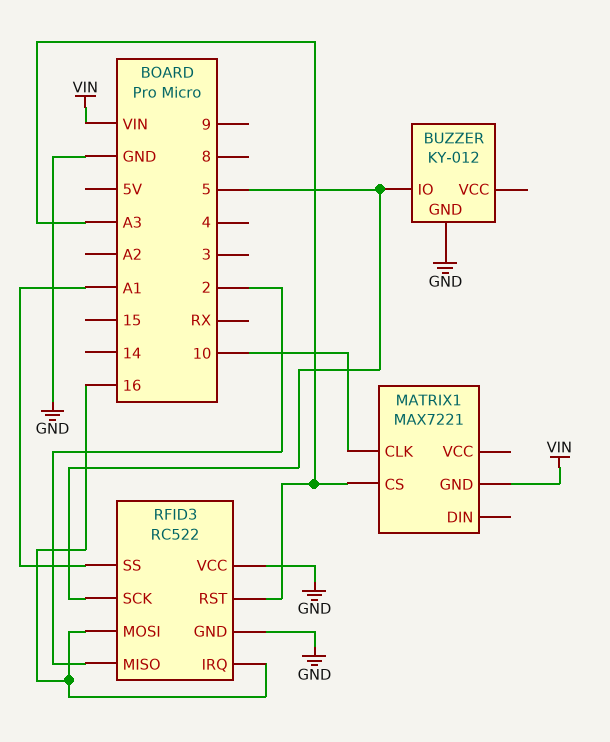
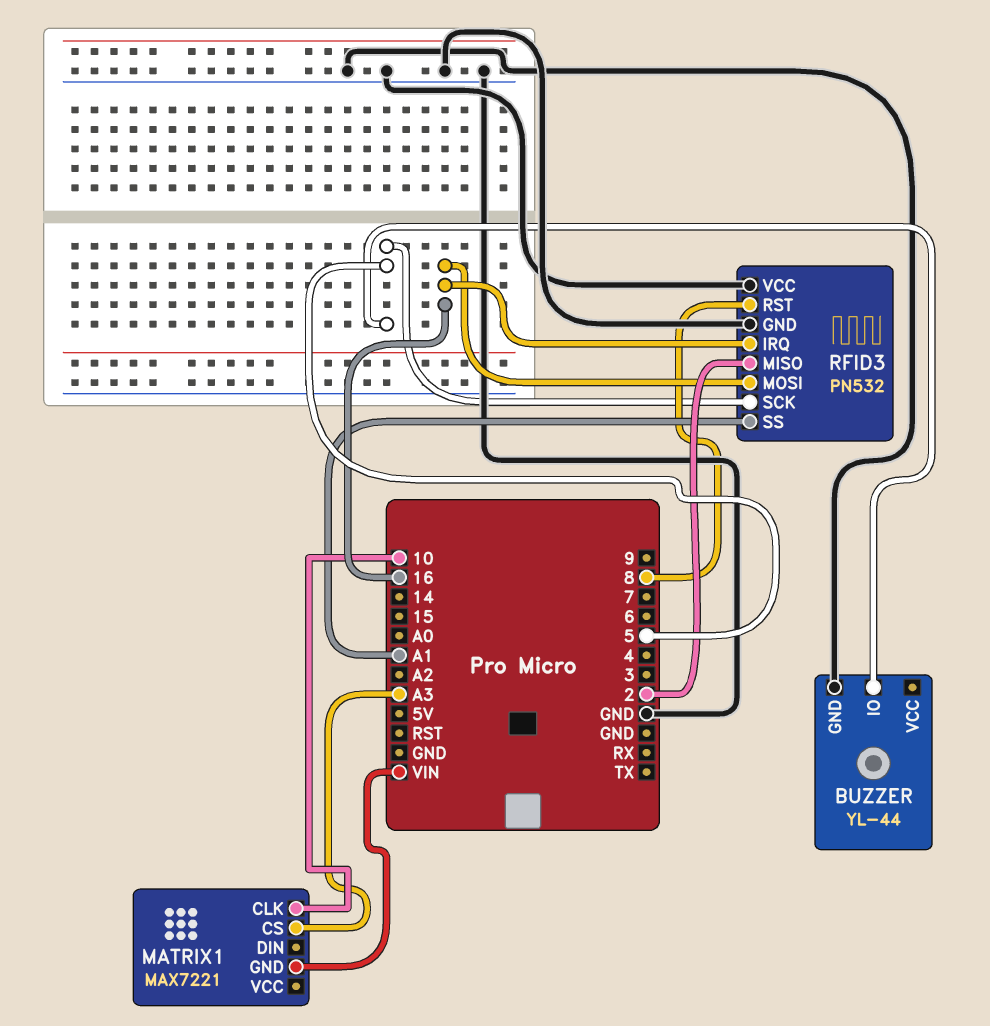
BUZZER: KY-012 -> YL-44
RFID3: RC522 -> PN532
RFID3 pin RST: A3 -> 8

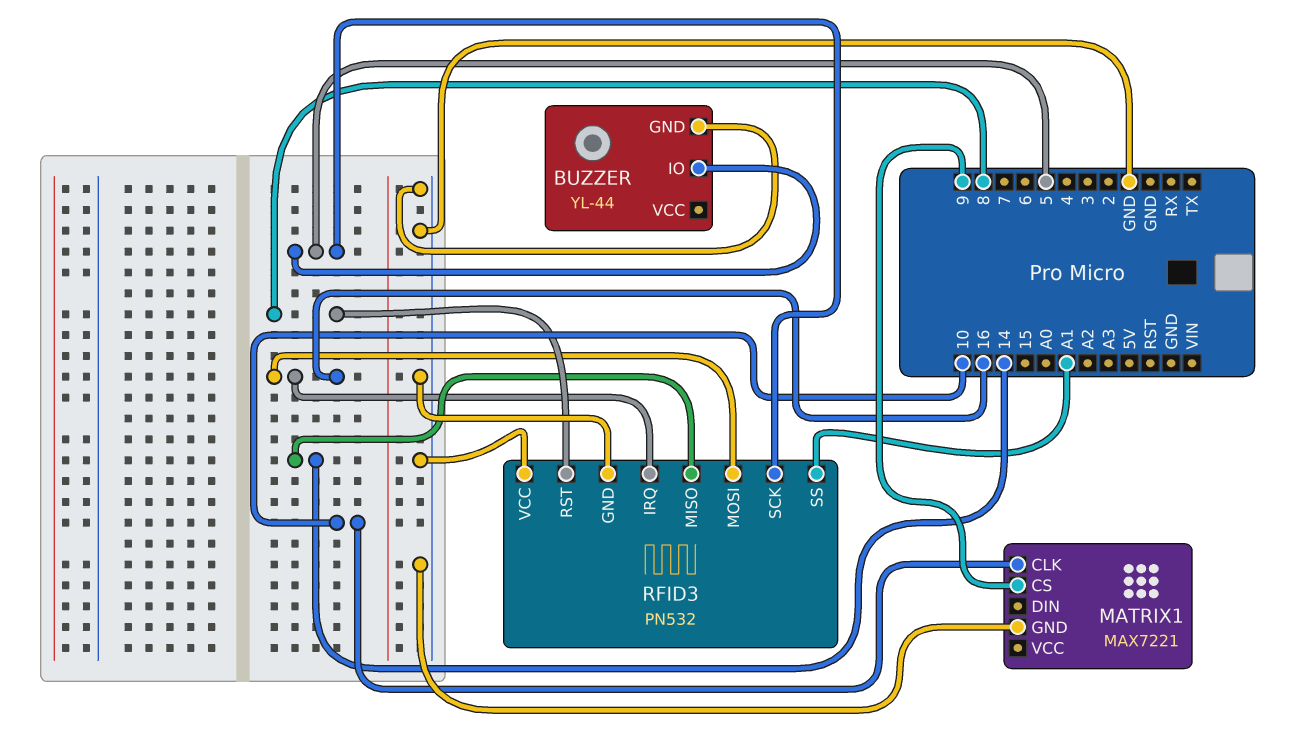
MATRIX1 pin CS: A3 -> 9
MATRIX1 pin GND: VIN -> GND
RFID3 pin MISO: 2 -> 14

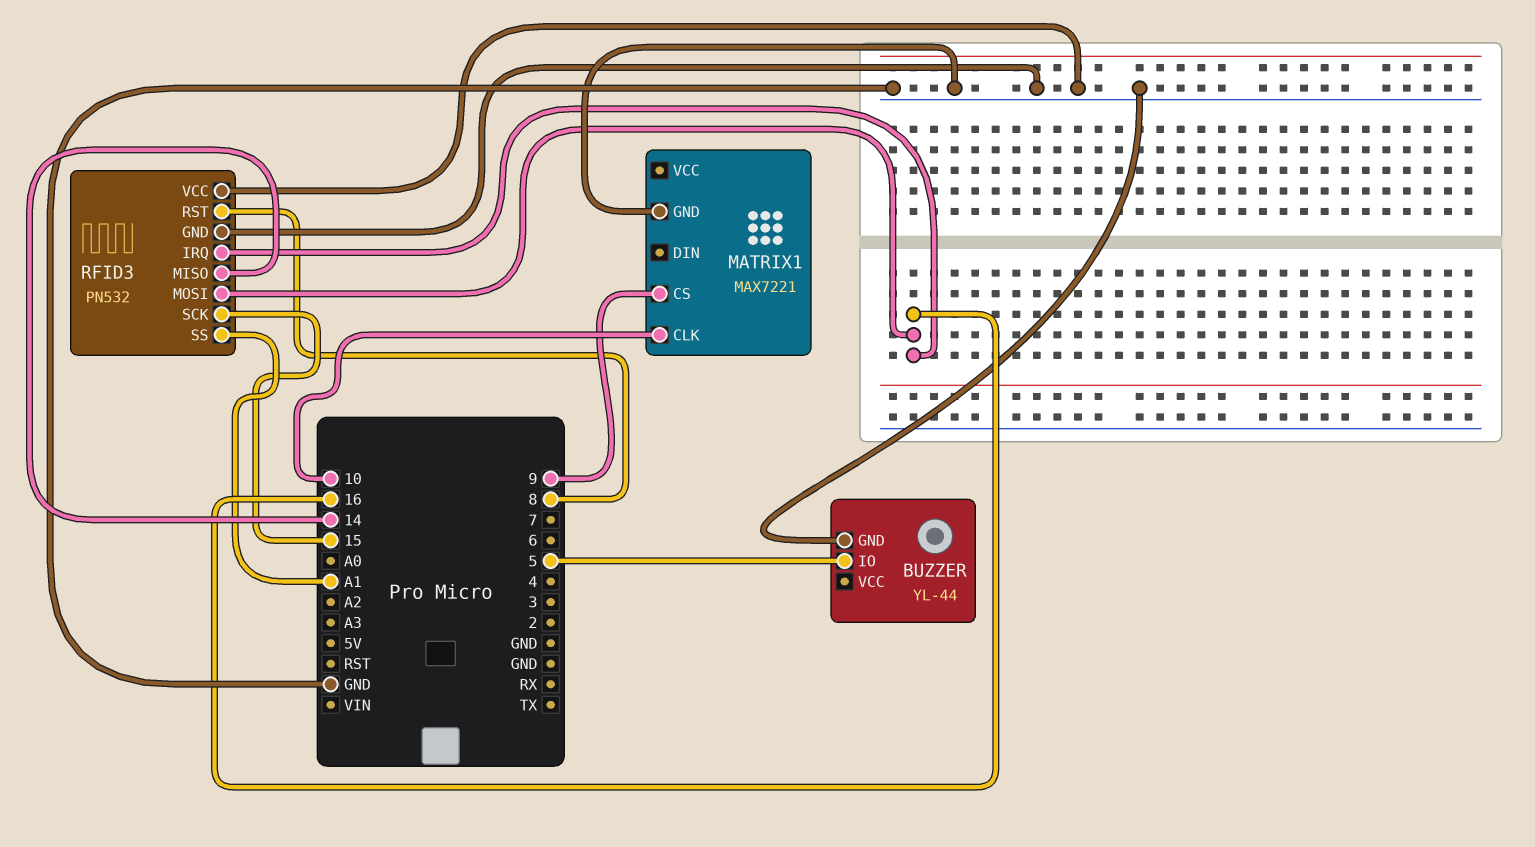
RFID3 pin SCK: 5 -> 15

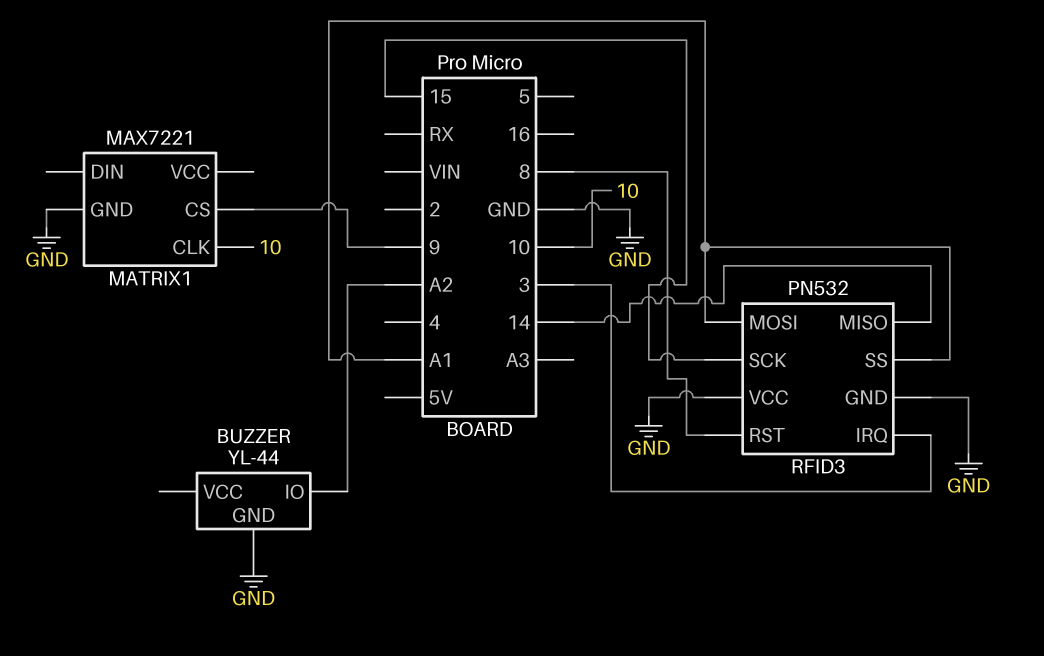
BUZZER pin IO: 5 -> A2
RFID3 pin IRQ: 16 -> 3
RFID3 pin MOSI: 16 -> A1

